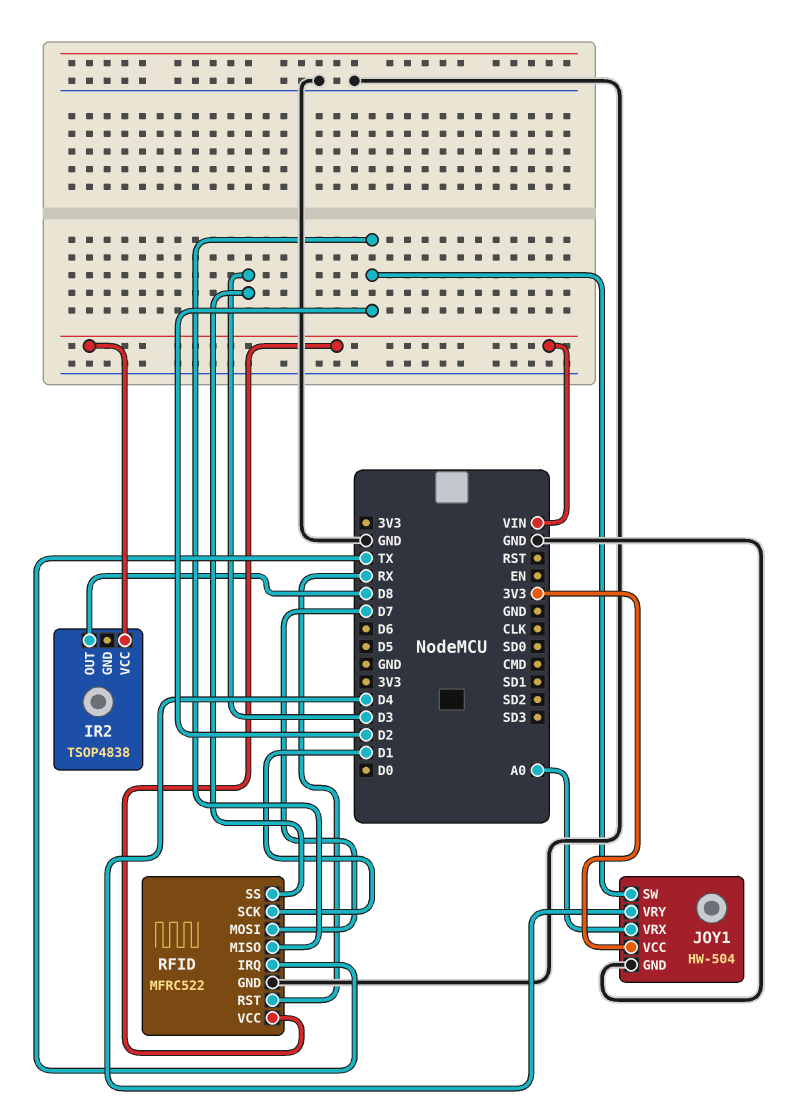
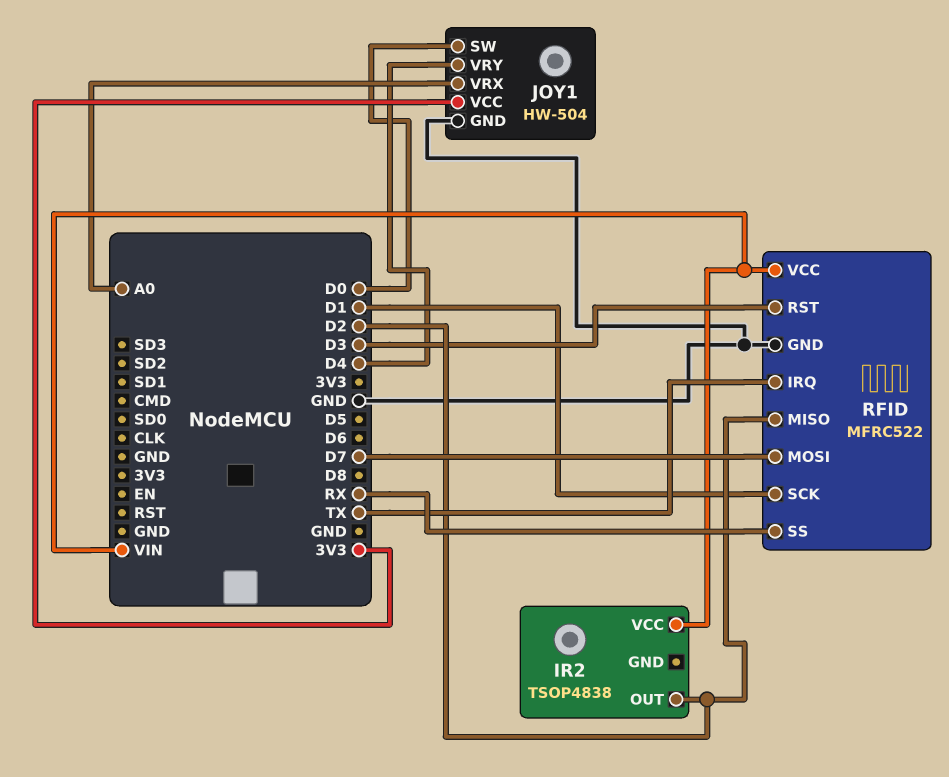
IR2 pin OUT: D8 -> D2
JOY1 pin SW: D2 -> D0
RFID pin RST: RX -> D3
RFID pin SS: D3 -> RX

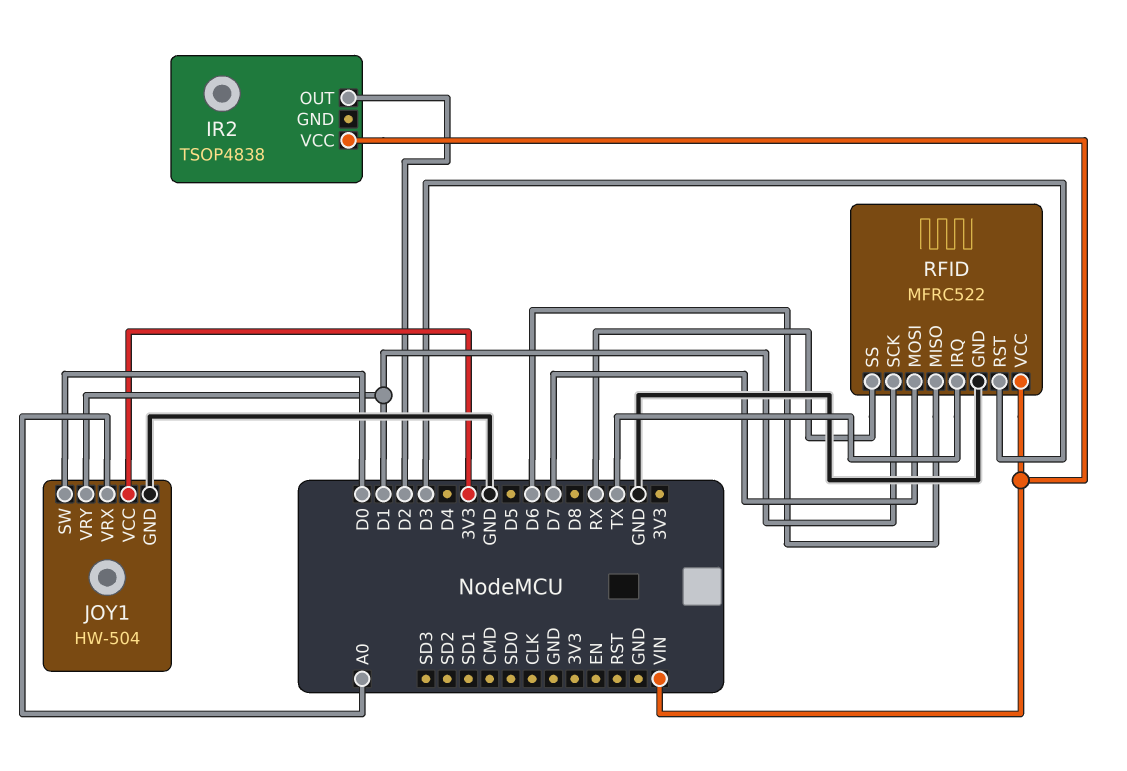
JOY1 pin VRY: D4 -> D1
RFID pin MISO: D2 -> D6

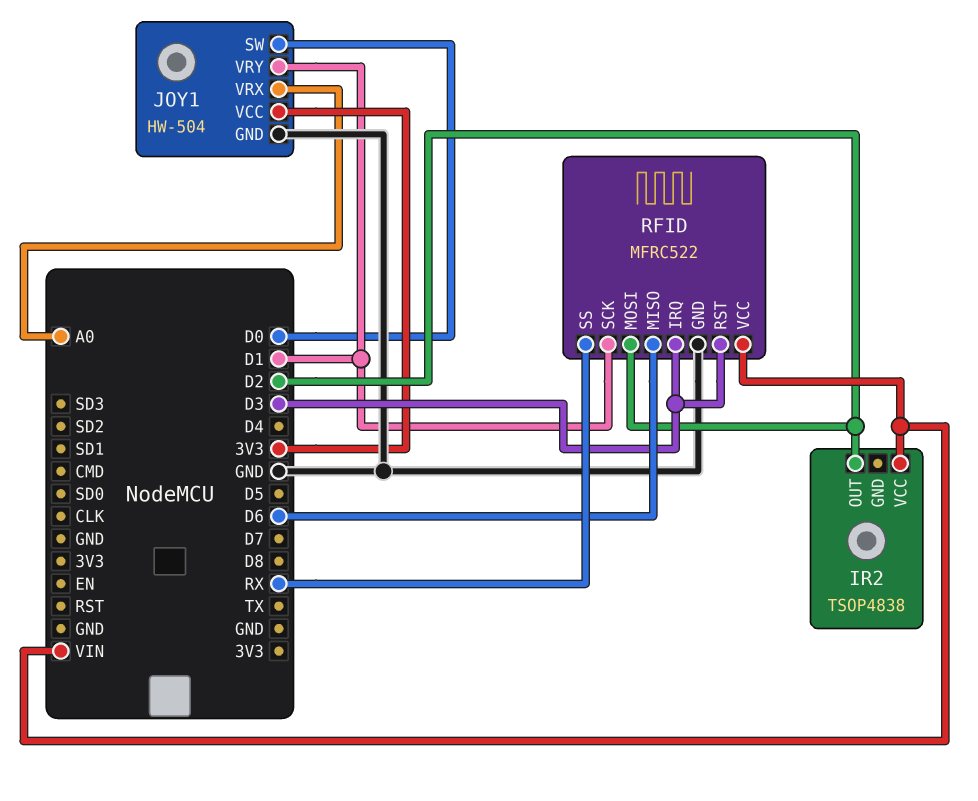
RFID pin IRQ: TX -> D3
RFID pin MOSI: D7 -> D2

